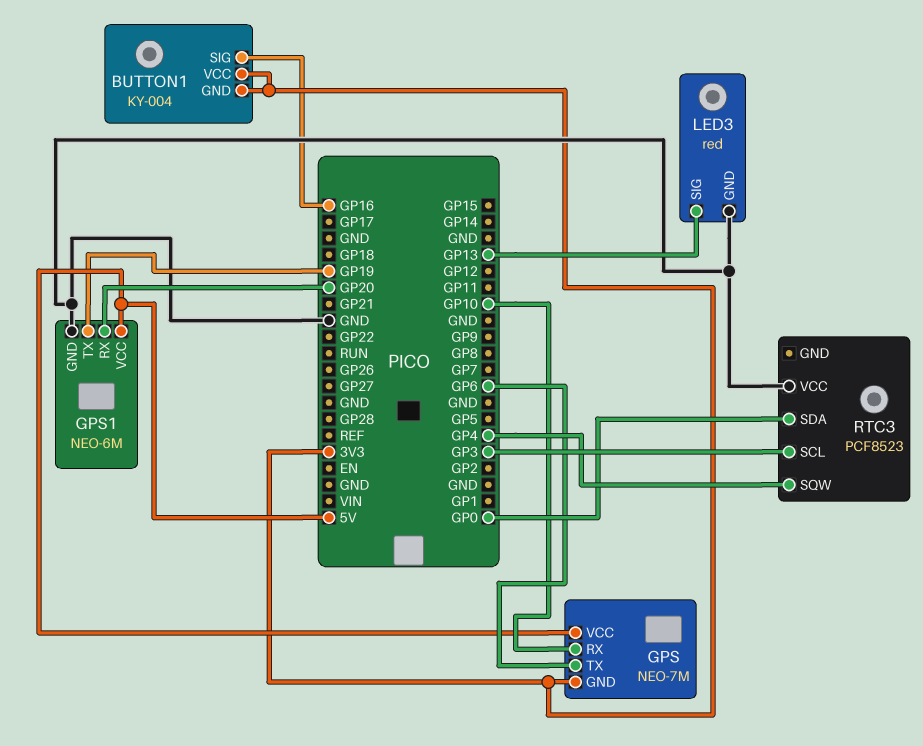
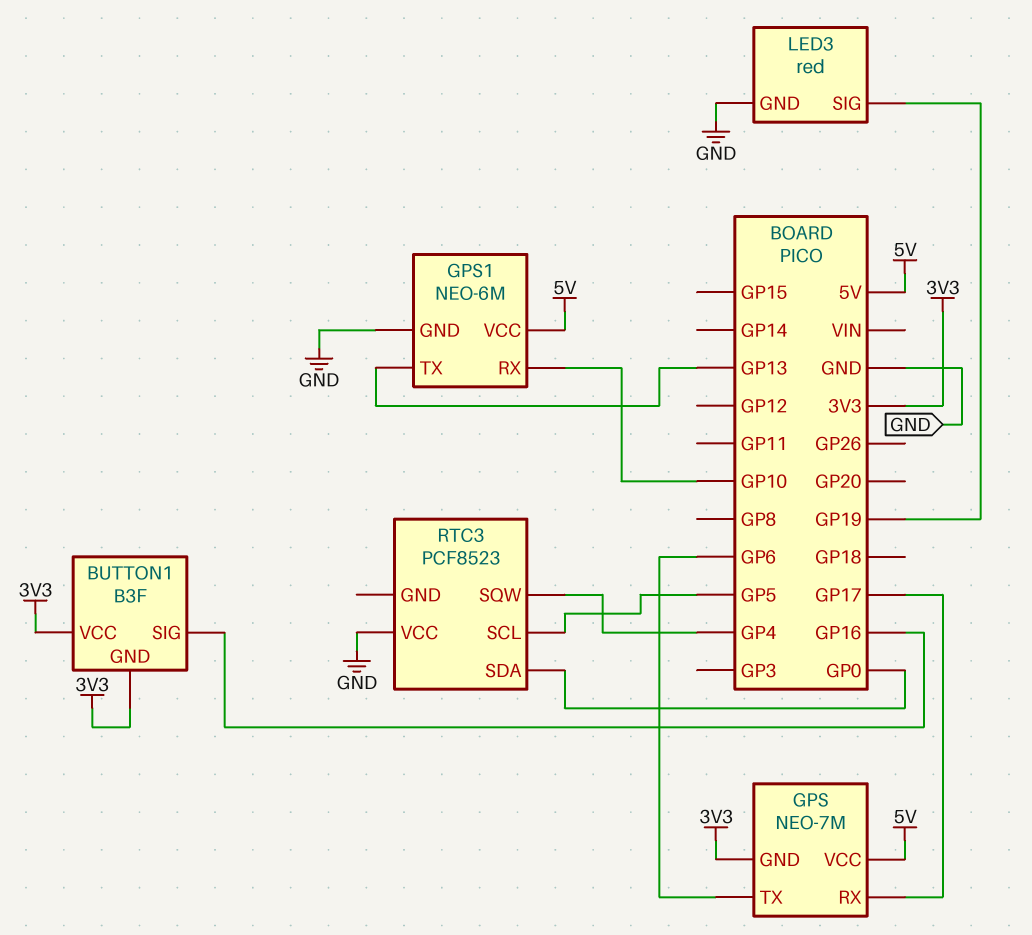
BUTTON1: KY-004 -> B3F
GPS pin RX: GP10 -> GP17
GPS1 pin RX: GP20 -> GP10
GPS1 pin TX: GP19 -> GP13
LED3 pin SIG: GP13 -> GP19
RTC3 pin SCL: GP3 -> GP5

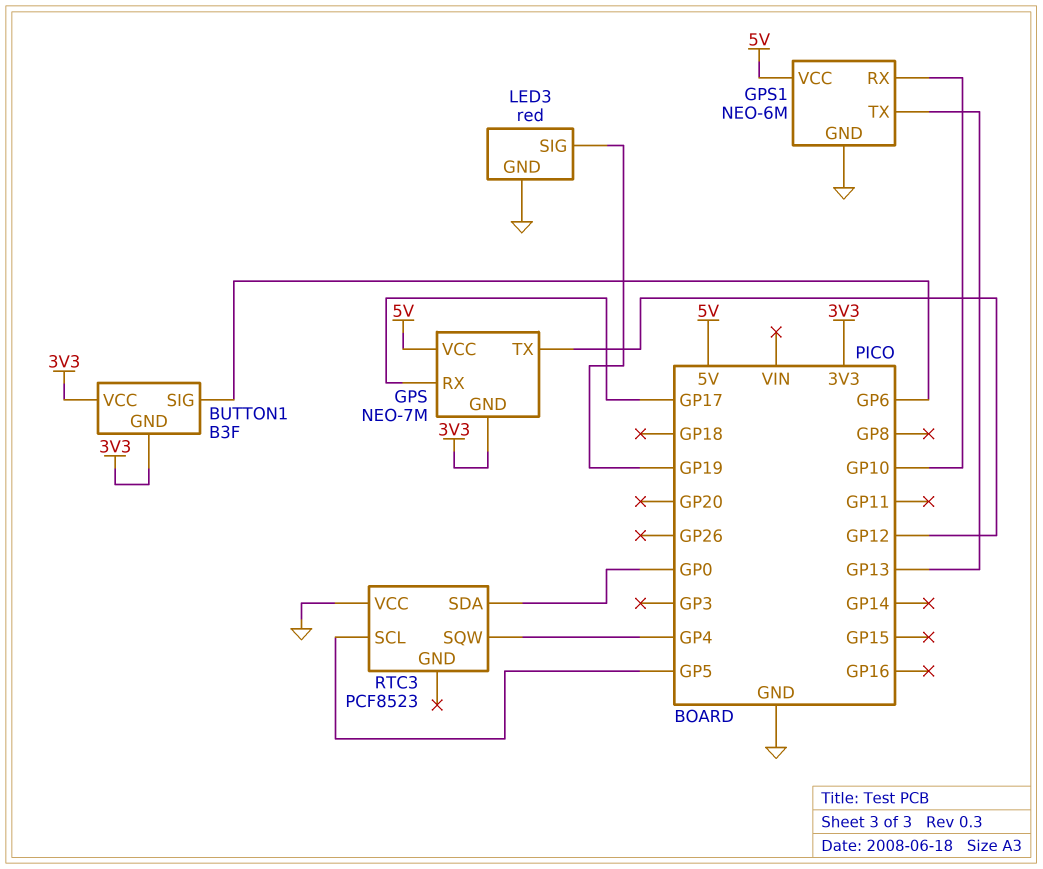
BUTTON1 pin SIG: GP16 -> GP6
GPS pin TX: GP6 -> GP12

